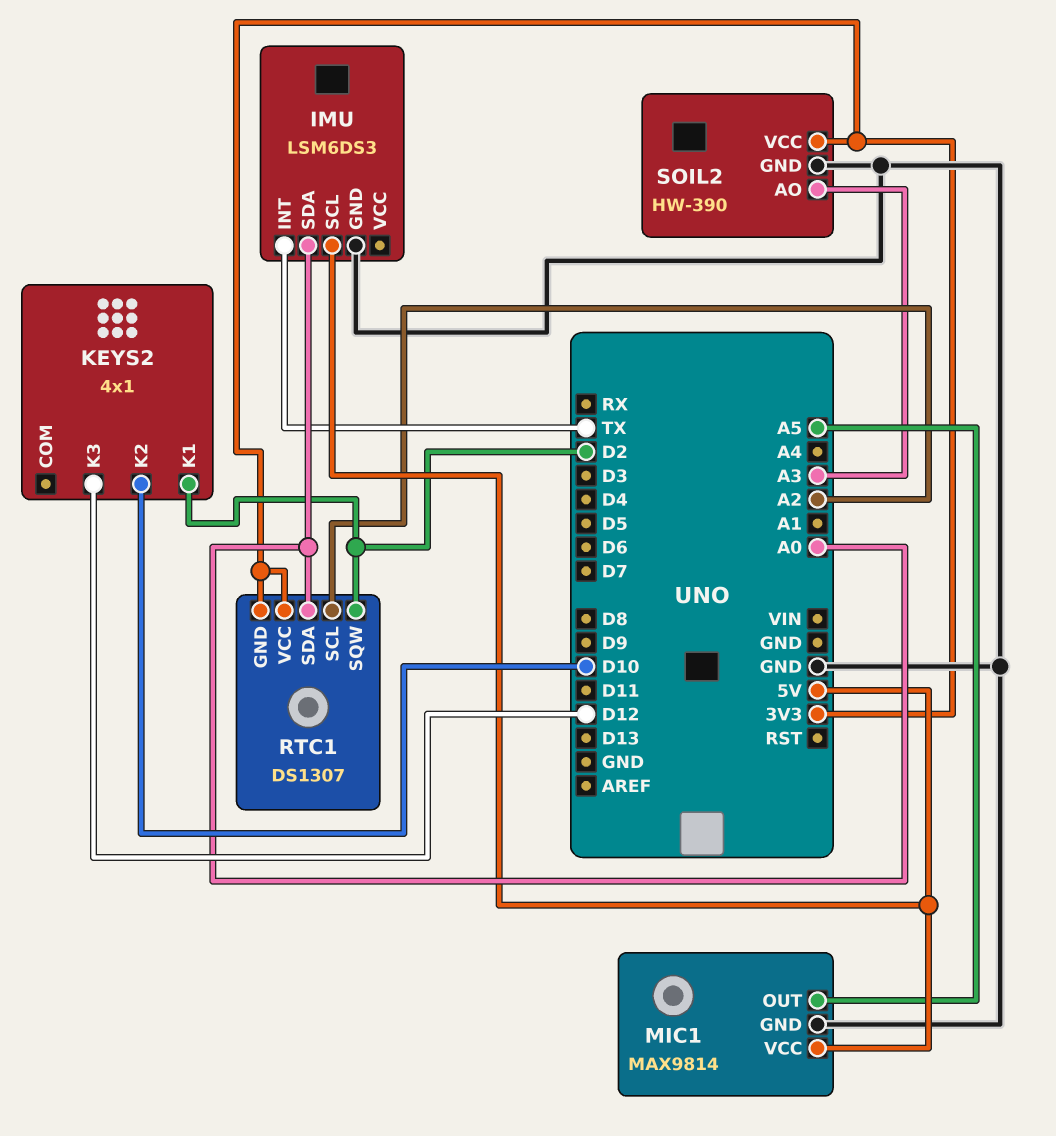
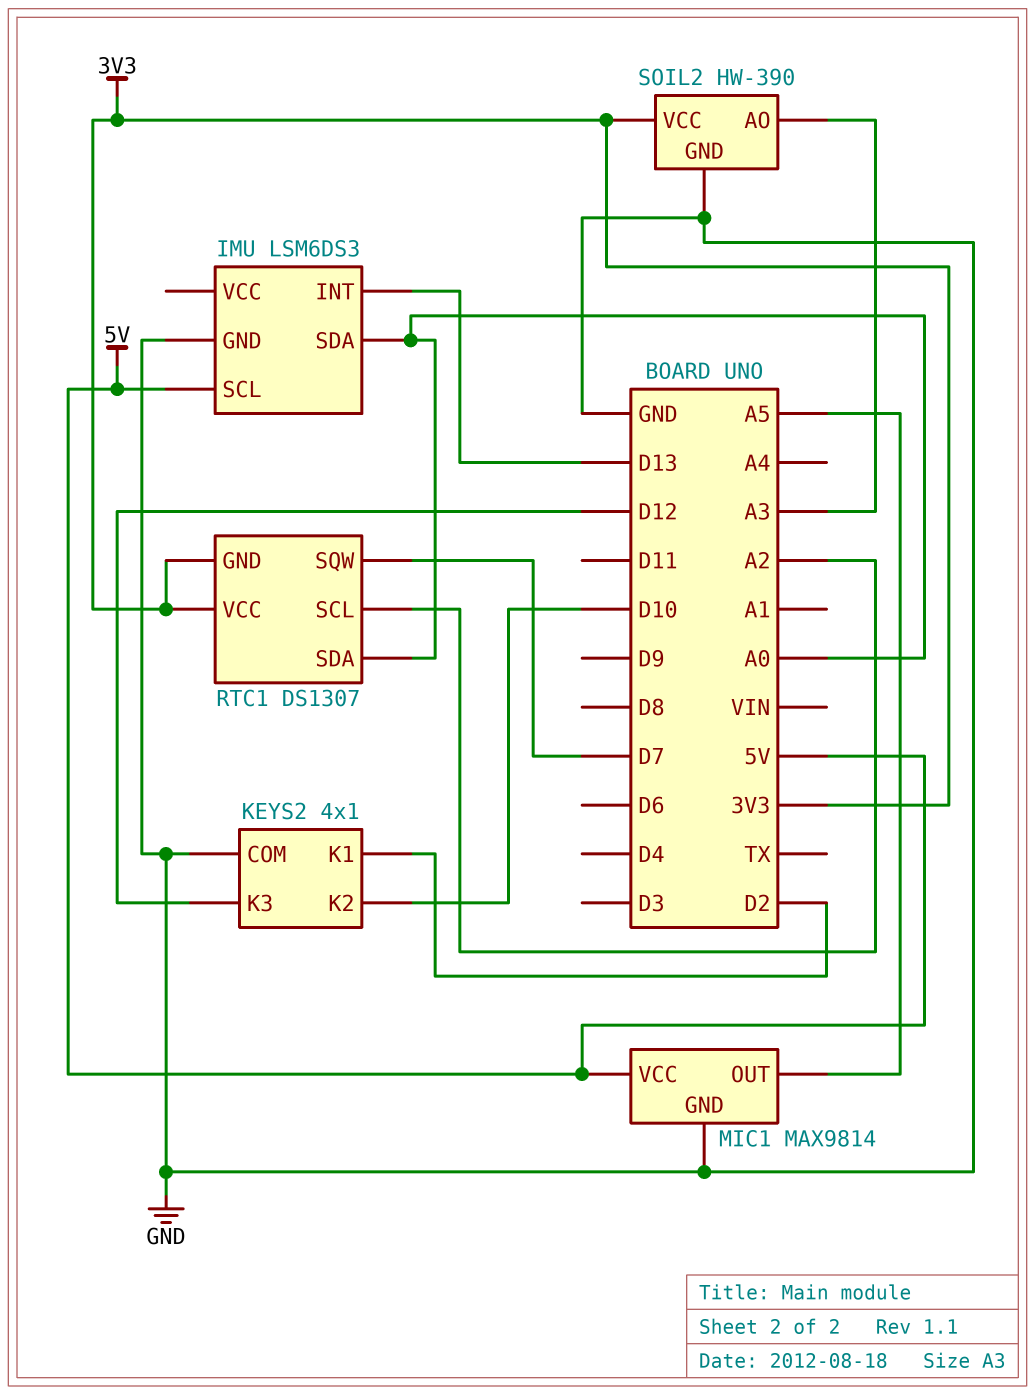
IMU pin INT: TX -> D13
KEYS2 pin COM: none -> GND
RTC1 pin SQW: D2 -> D7

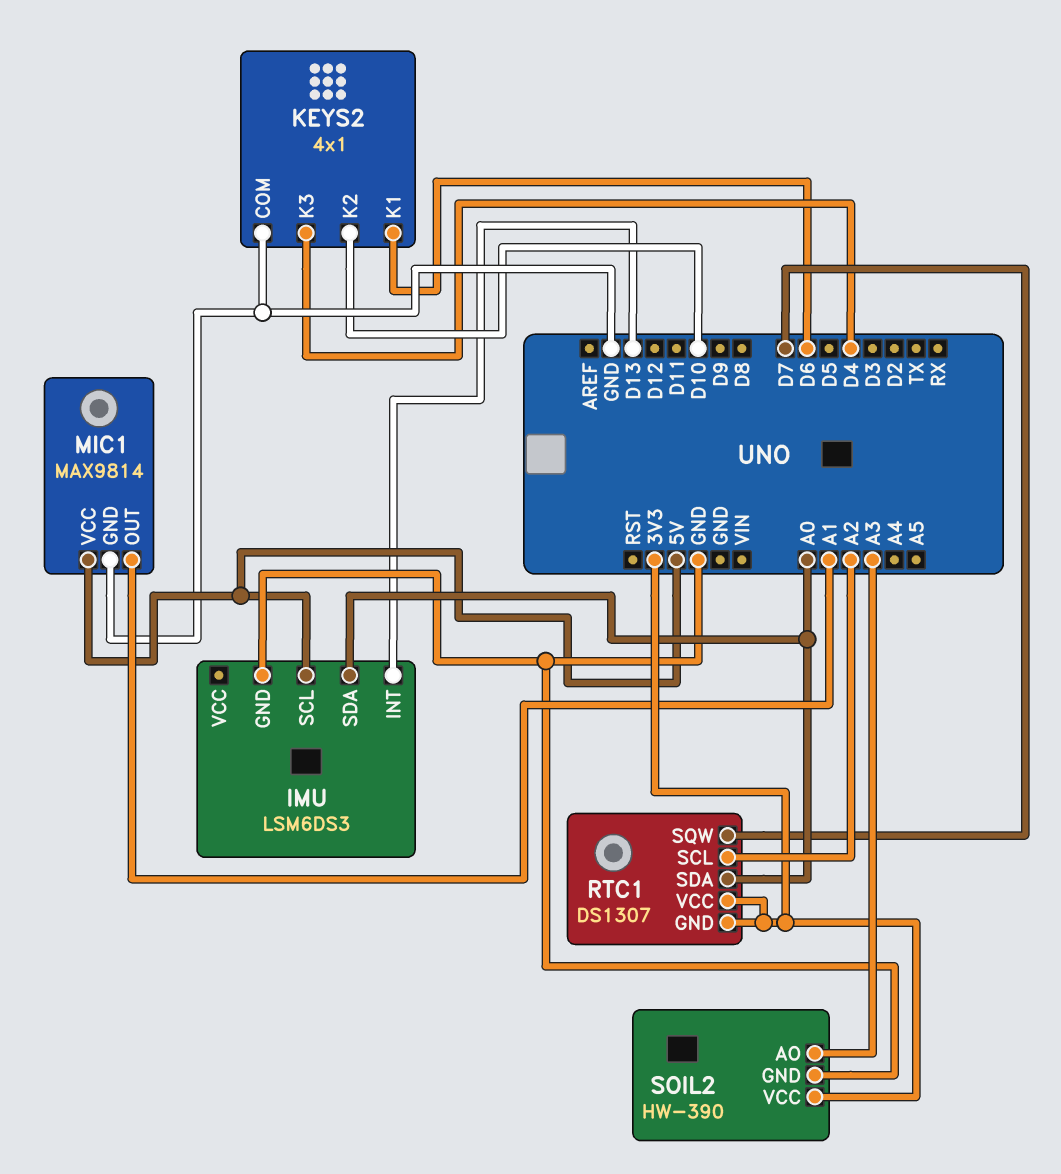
KEYS2 pin K1: D2 -> D6
KEYS2 pin K3: D12 -> D4
MIC1 pin OUT: A5 -> A1

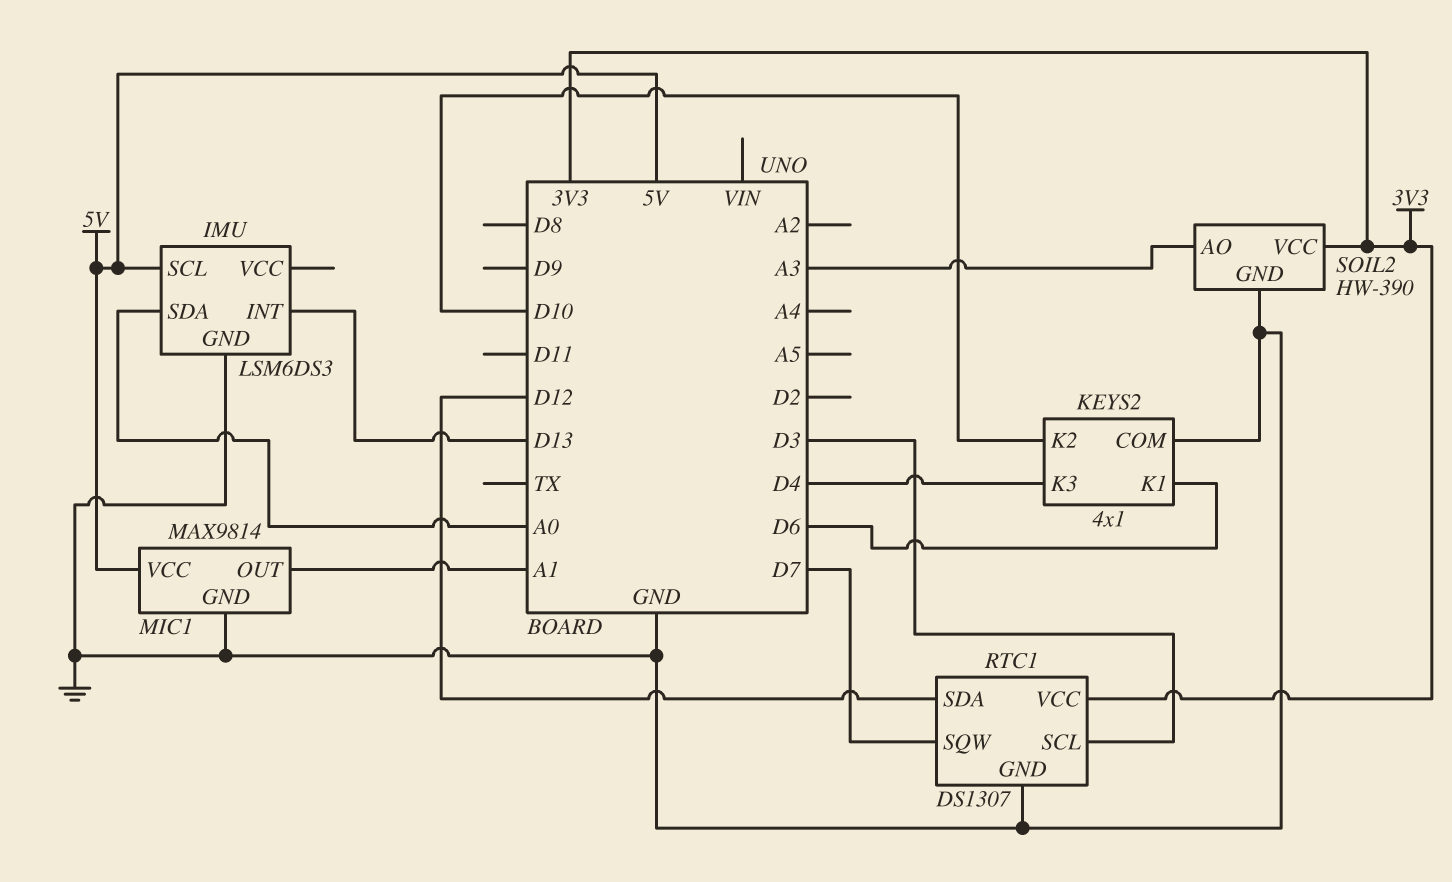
RTC1 pin GND: 3V3 -> GND
RTC1 pin SCL: A2 -> D3
RTC1 pin SDA: A0 -> D12

